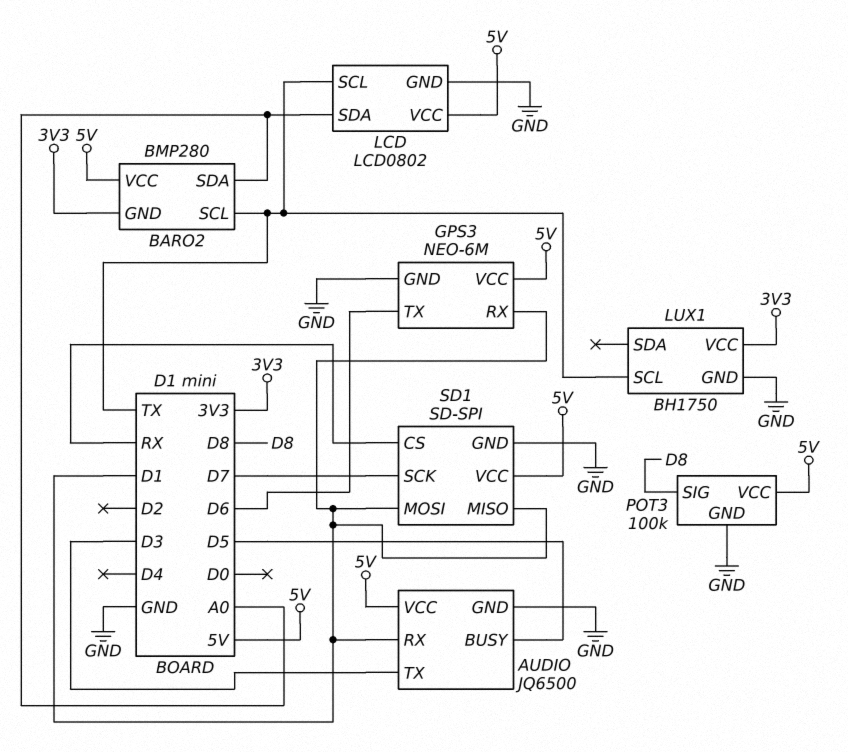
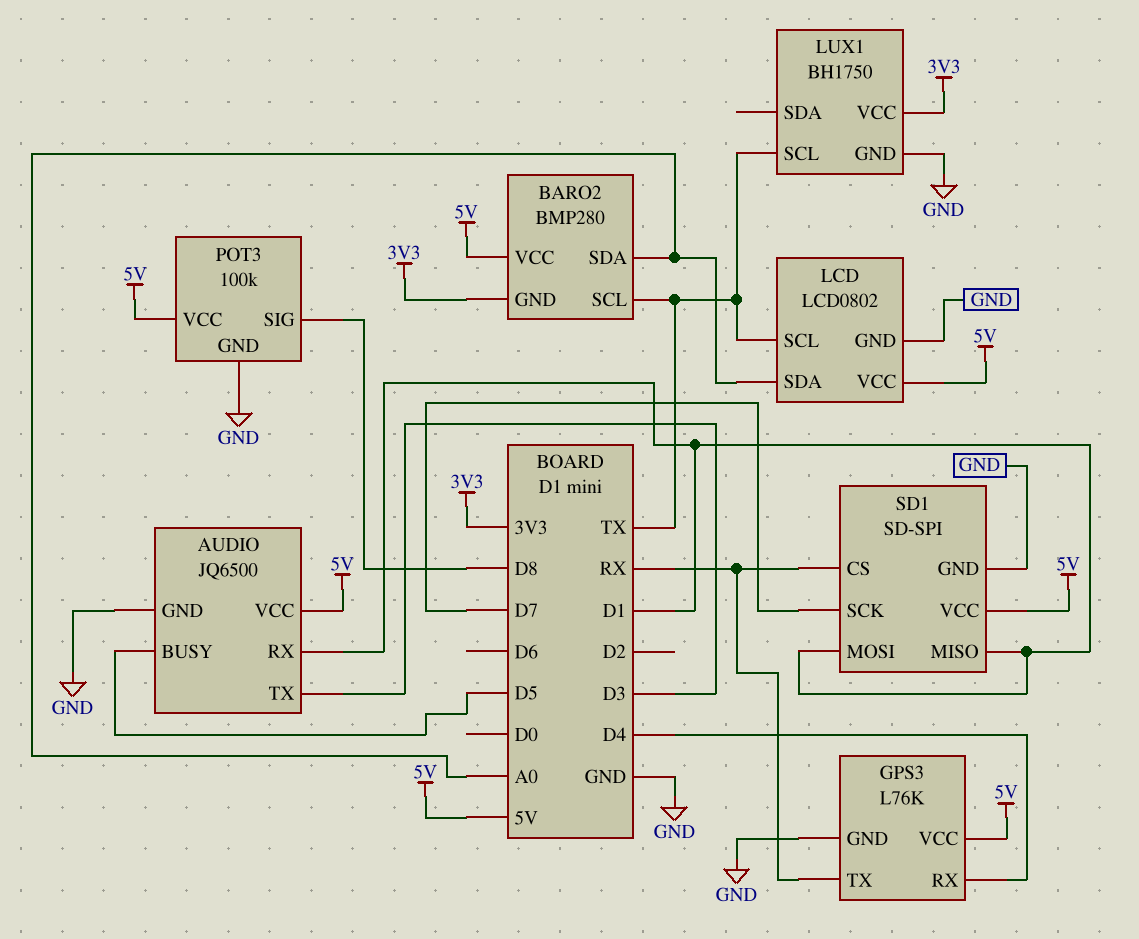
GPS3: NEO-6M -> L76K
GPS3 pin RX: D1 -> D4
GPS3 pin TX: D6 -> RX

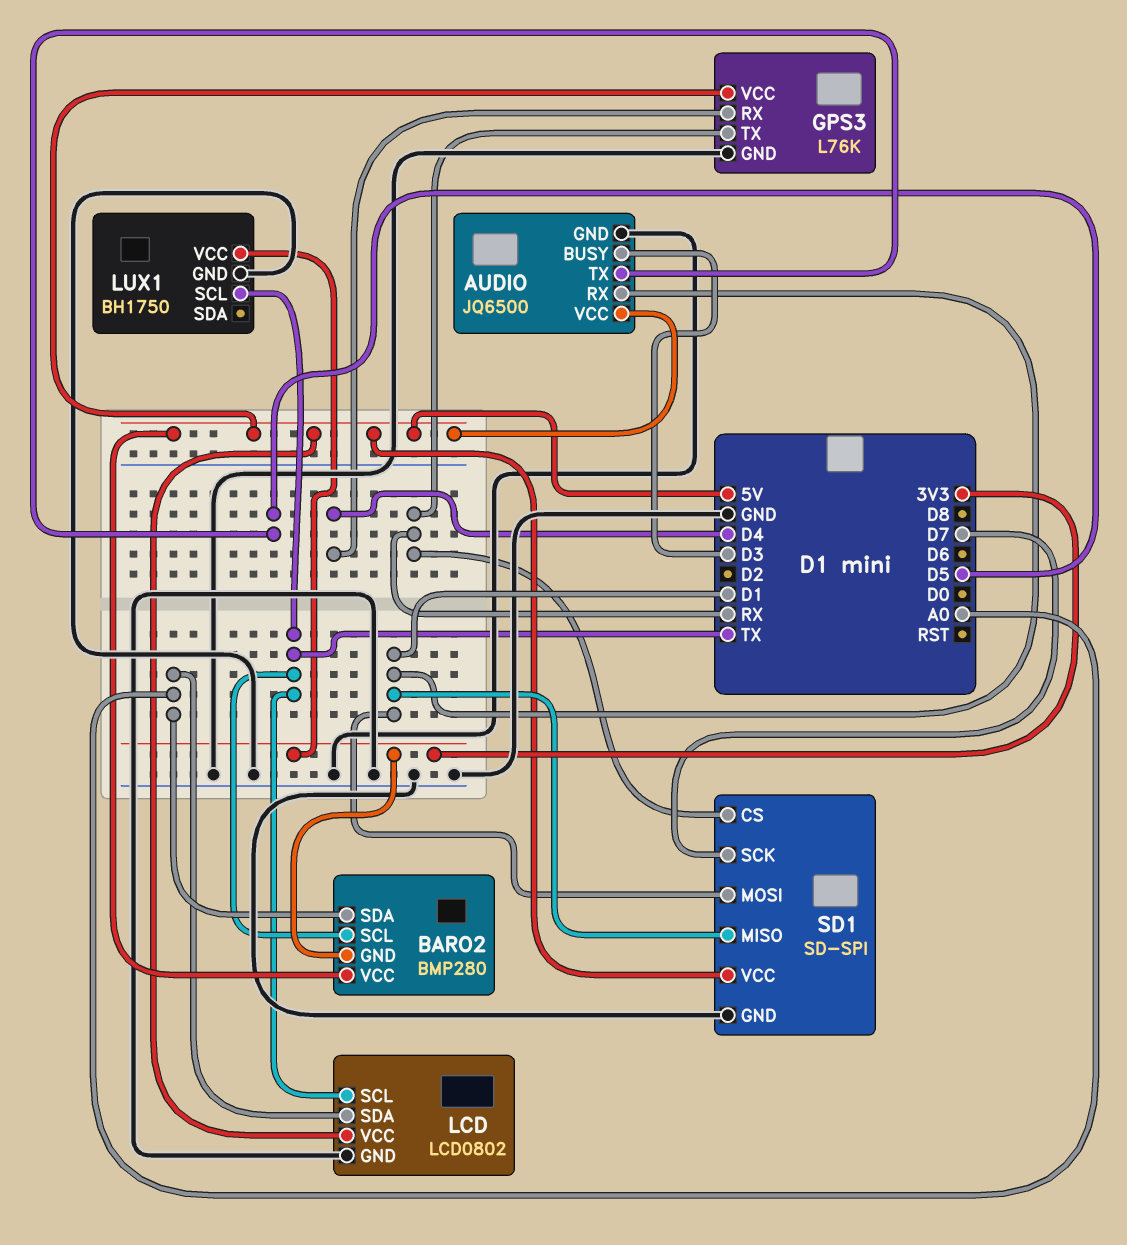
AUDIO pin BUSY: D5 -> D3
AUDIO pin TX: D3 -> D5
POT3: 100k -> none
POT3 pin GND: GND -> none
POT3 pin SIG: D8 -> none
POT3 pin VCC: 5V -> none

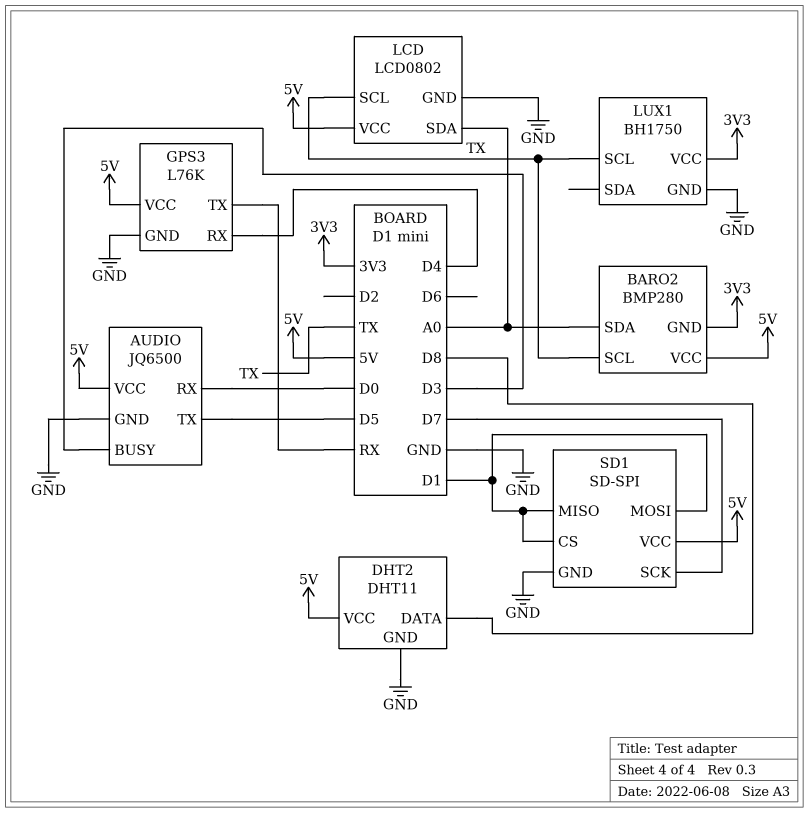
AUDIO pin RX: D1 -> D0
DHT2: none -> DHT11
DHT2 pin DATA: none -> D8
DHT2 pin GND: none -> GND
DHT2 pin VCC: none -> 5V
SD1 pin CS: RX -> D1

